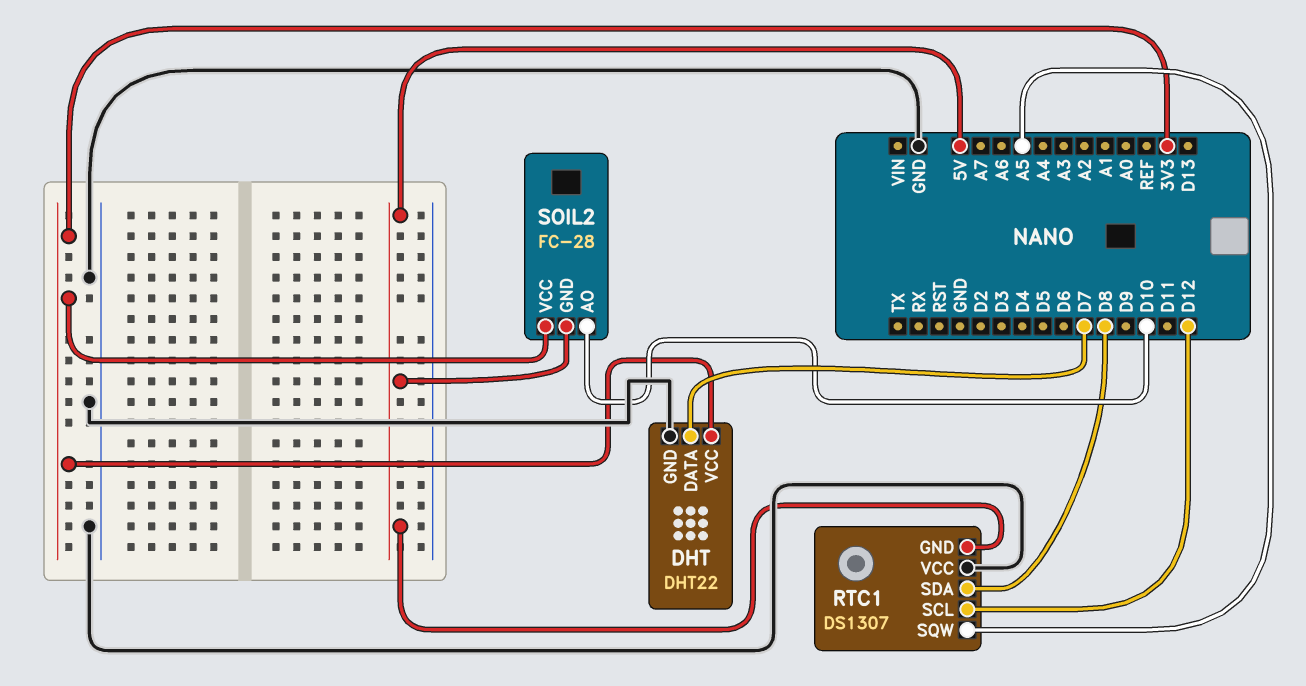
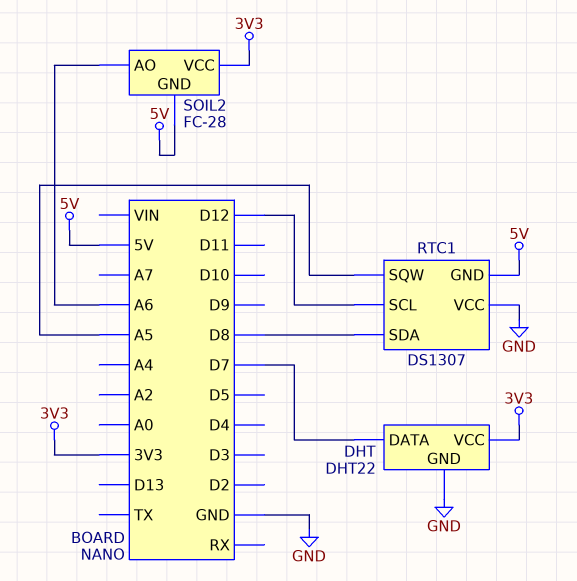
SOIL2 pin AO: D10 -> A6

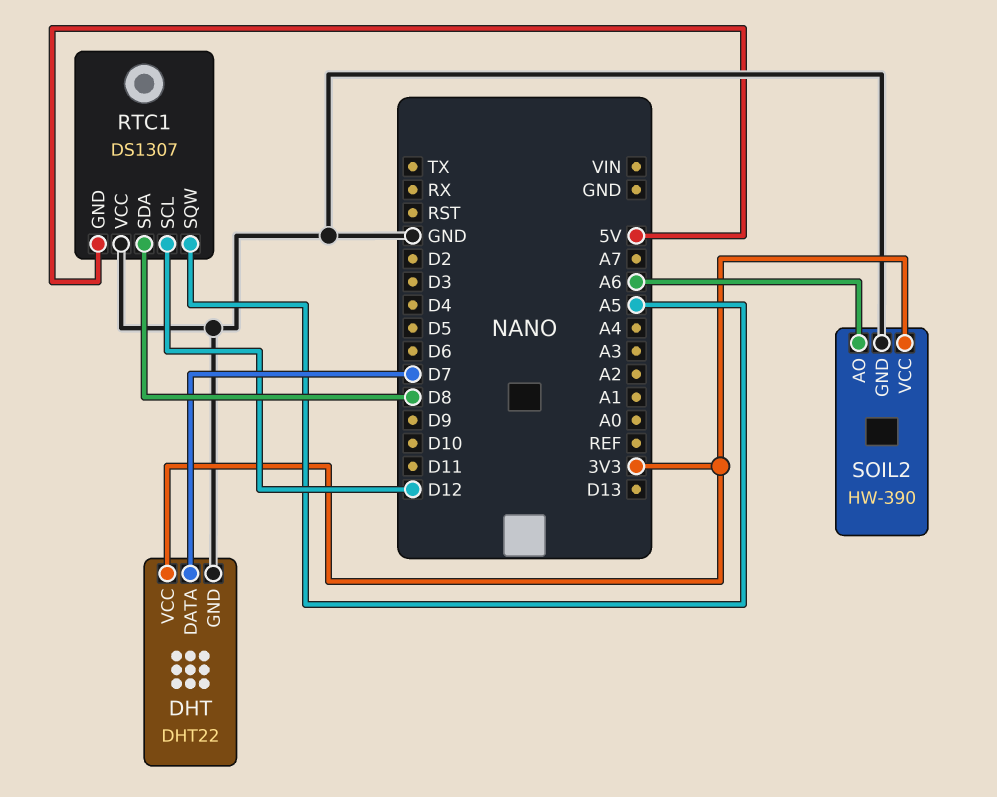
SOIL2: FC-28 -> HW-390
SOIL2 pin GND: 5V -> GND

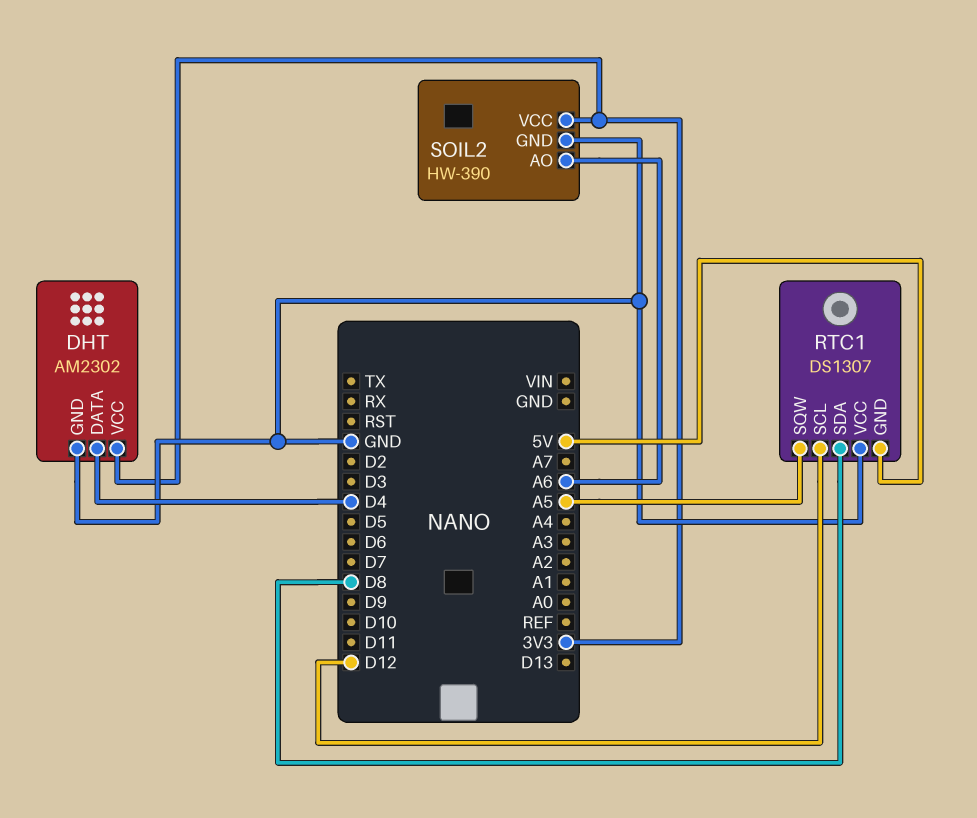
DHT: DHT22 -> AM2302
DHT pin DATA: D7 -> D4

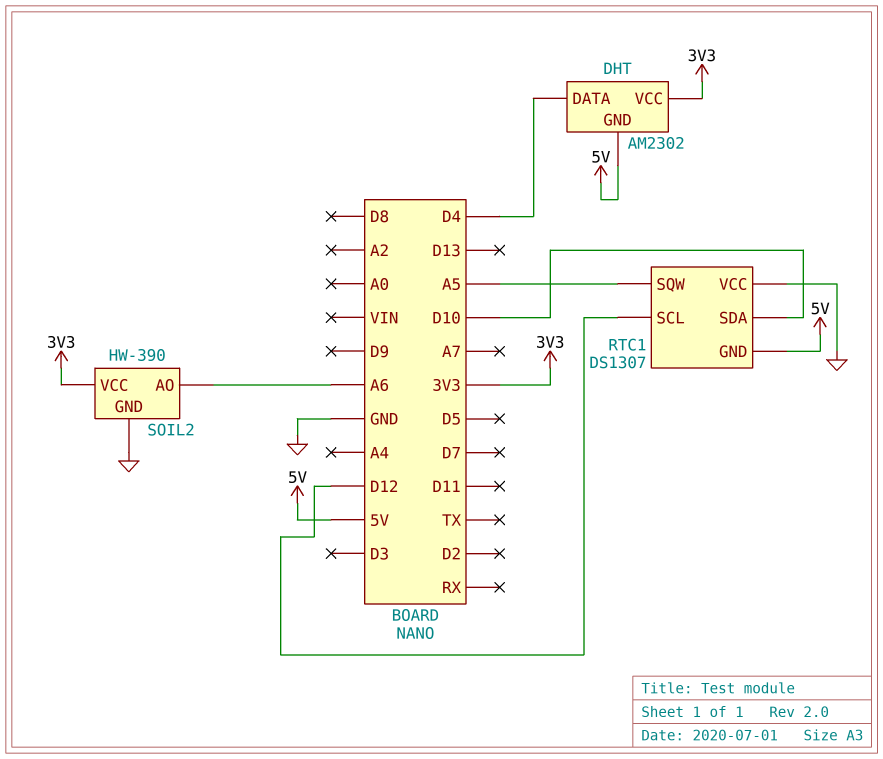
DHT pin GND: GND -> 5V
RTC1 pin SDA: D8 -> D10

